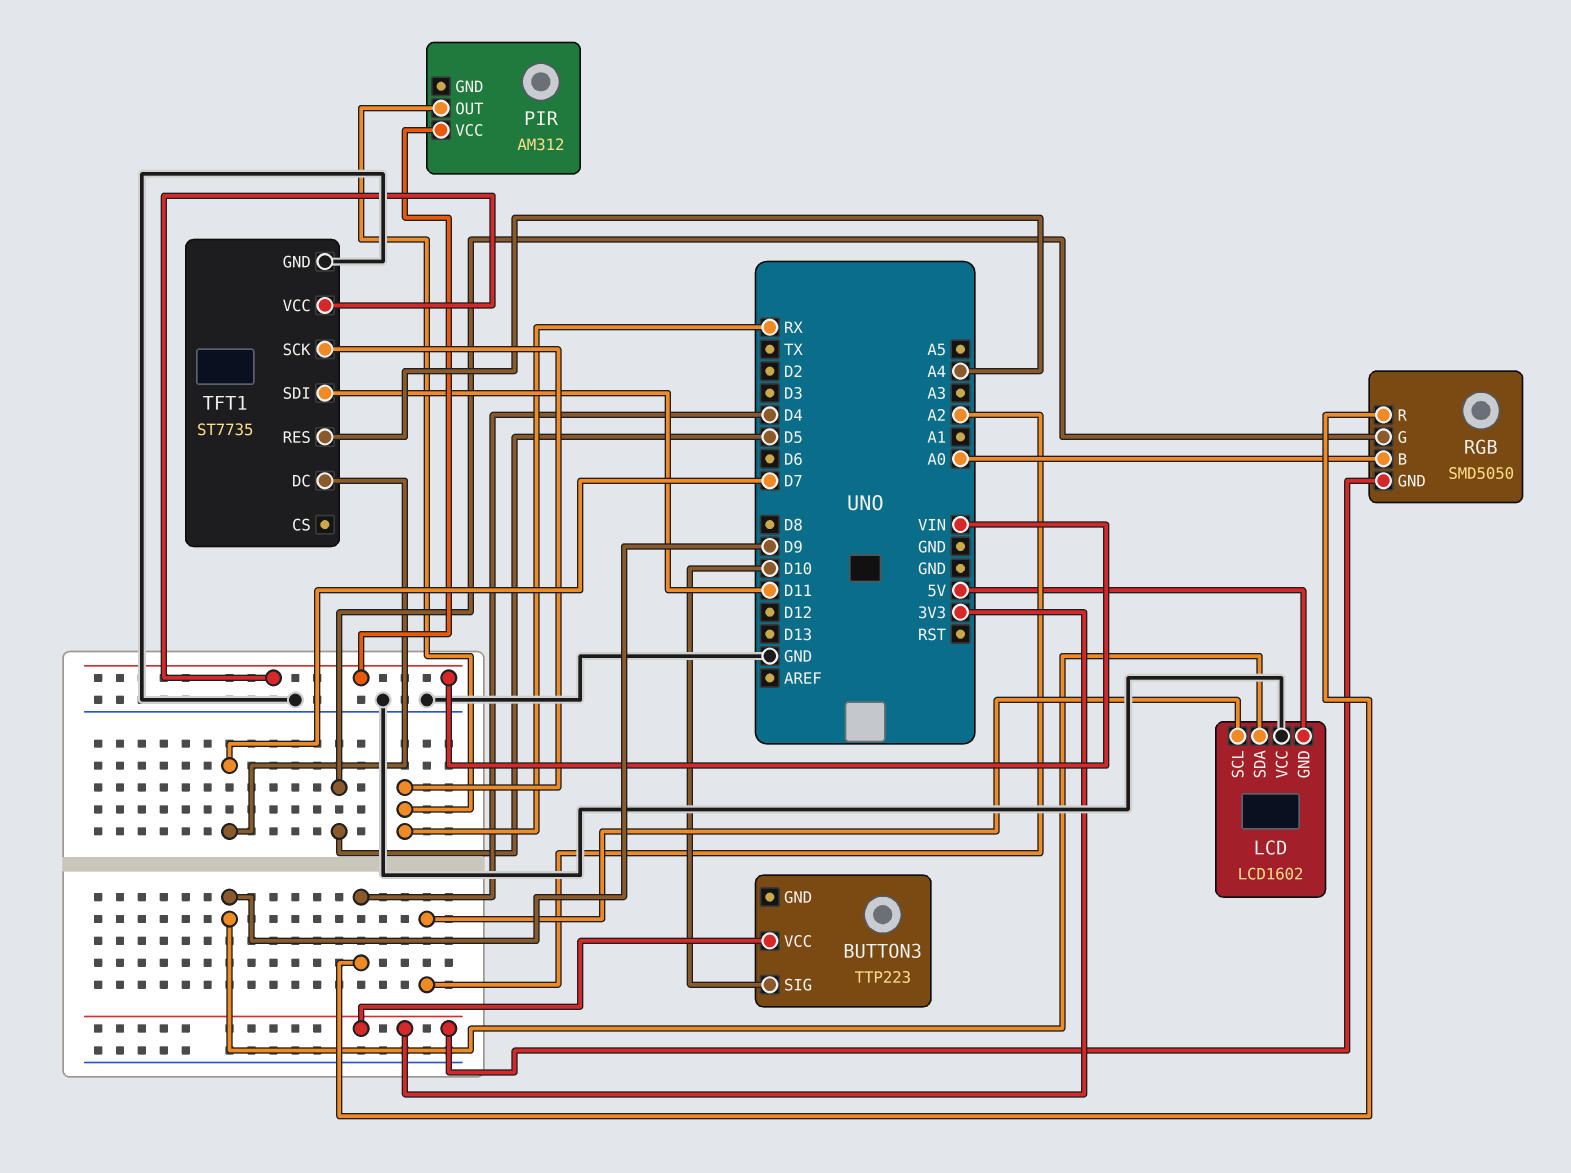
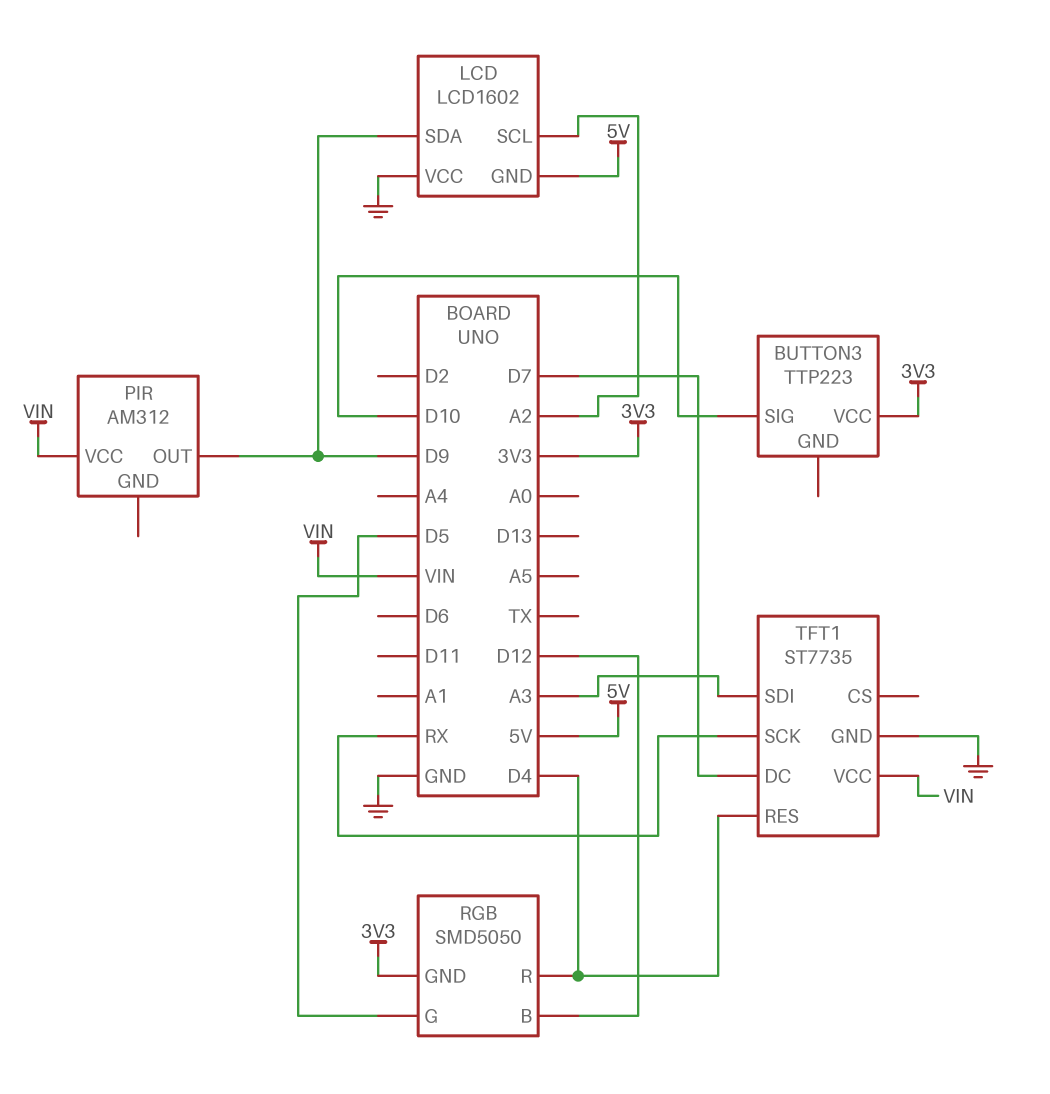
PIR pin OUT: RX -> D9
RGB pin B: A0 -> D12
TFT1 pin RES: A4 -> D4
TFT1 pin SDI: D11 -> A3

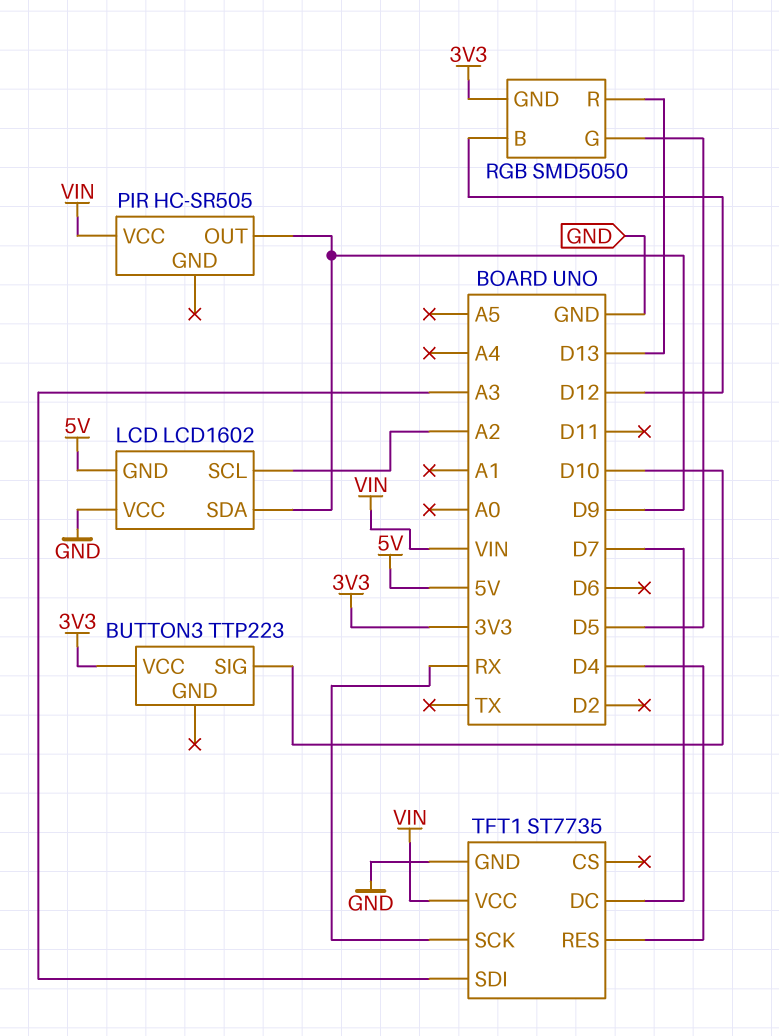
PIR: AM312 -> HC-SR505
RGB pin R: D4 -> D13

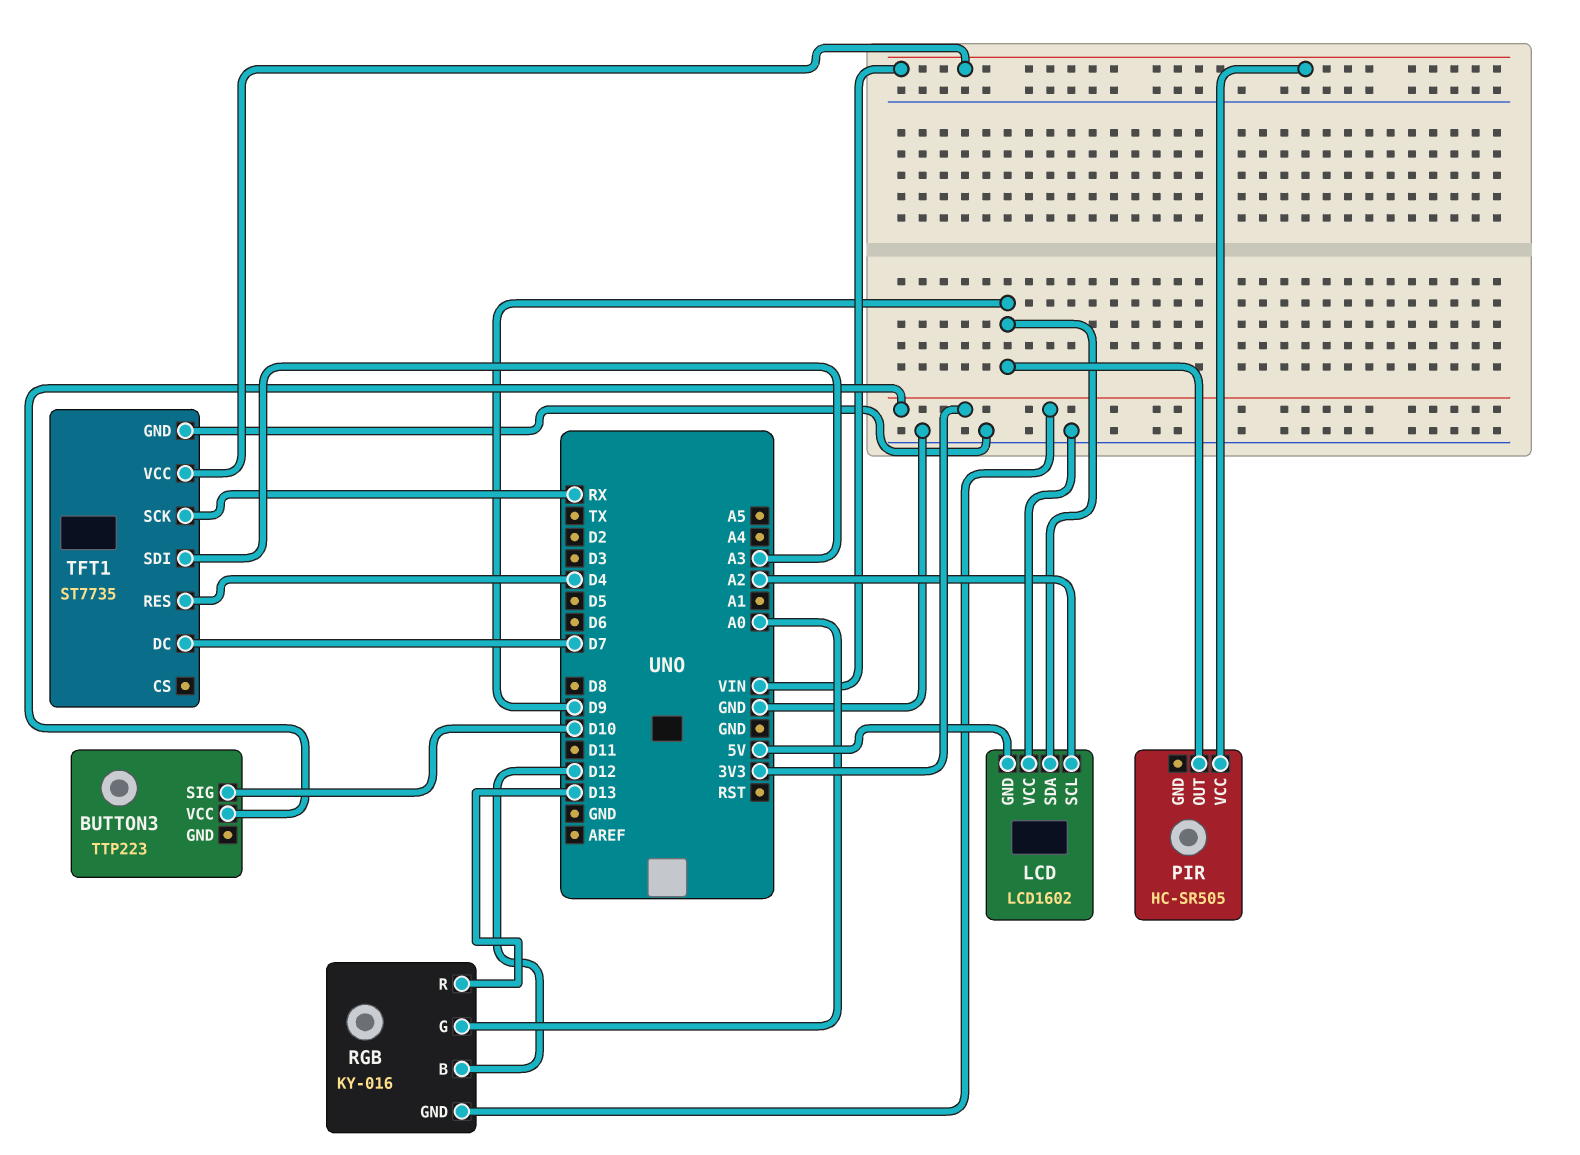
RGB: SMD5050 -> KY-016
RGB pin G: D5 -> A0

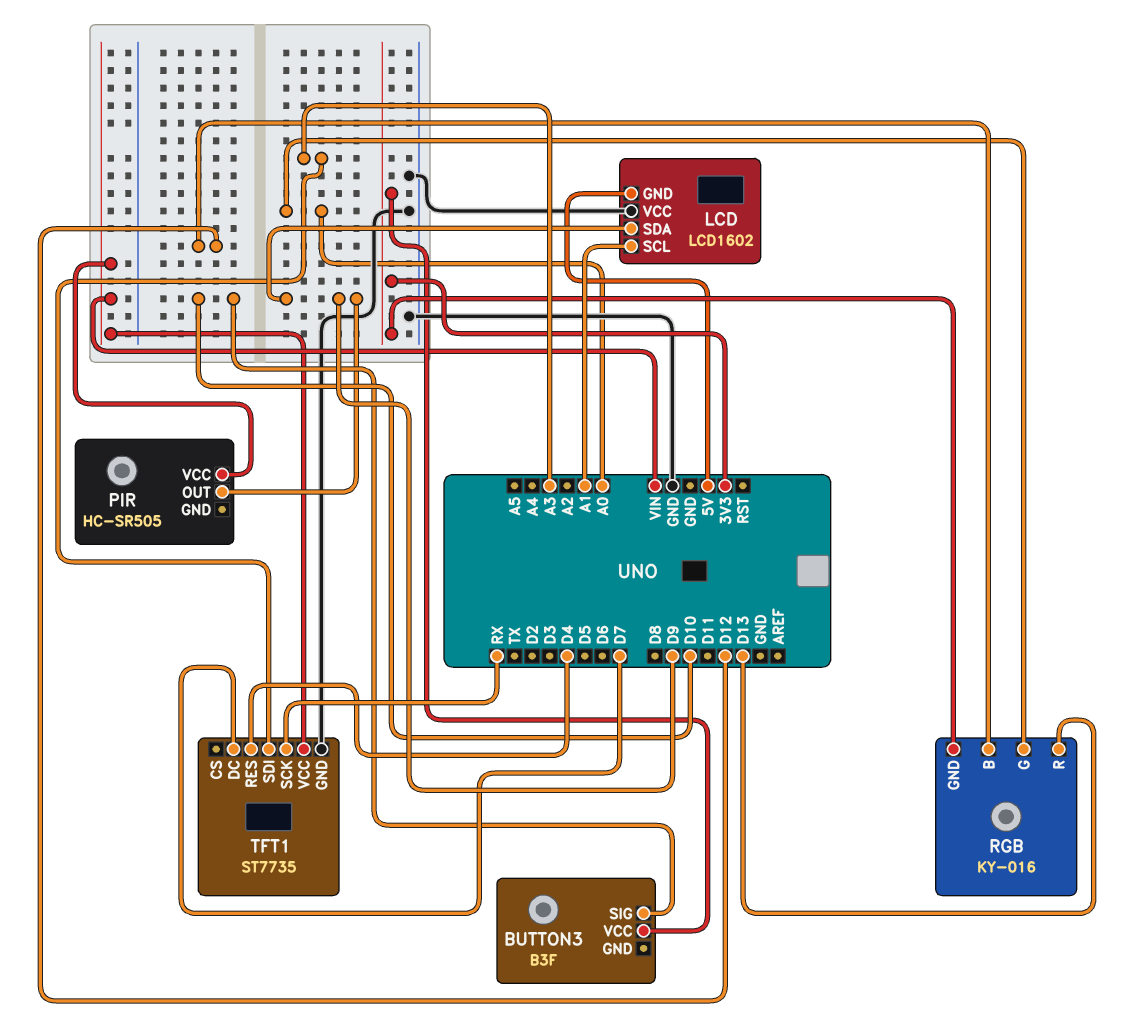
BUTTON3: TTP223 -> B3F
LCD pin SCL: A2 -> A1

